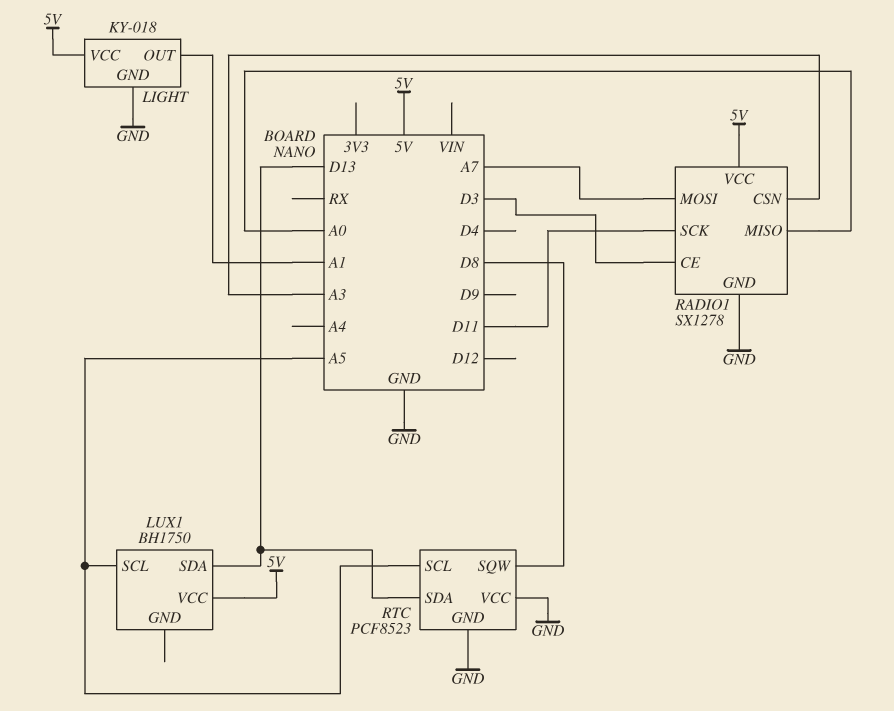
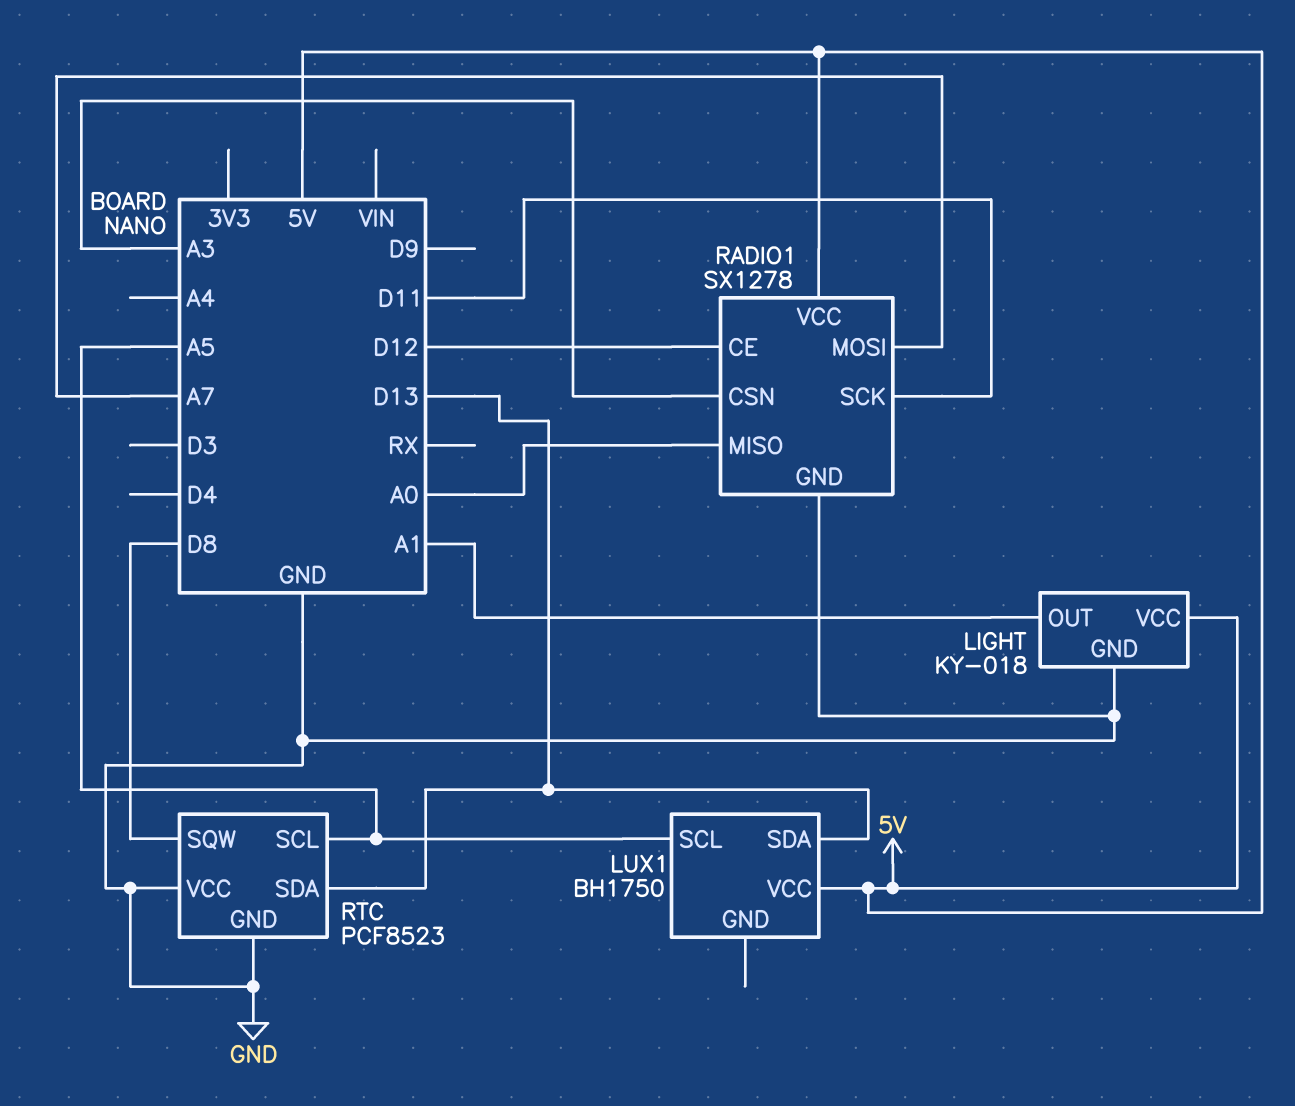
RADIO1 pin CE: D3 -> D12

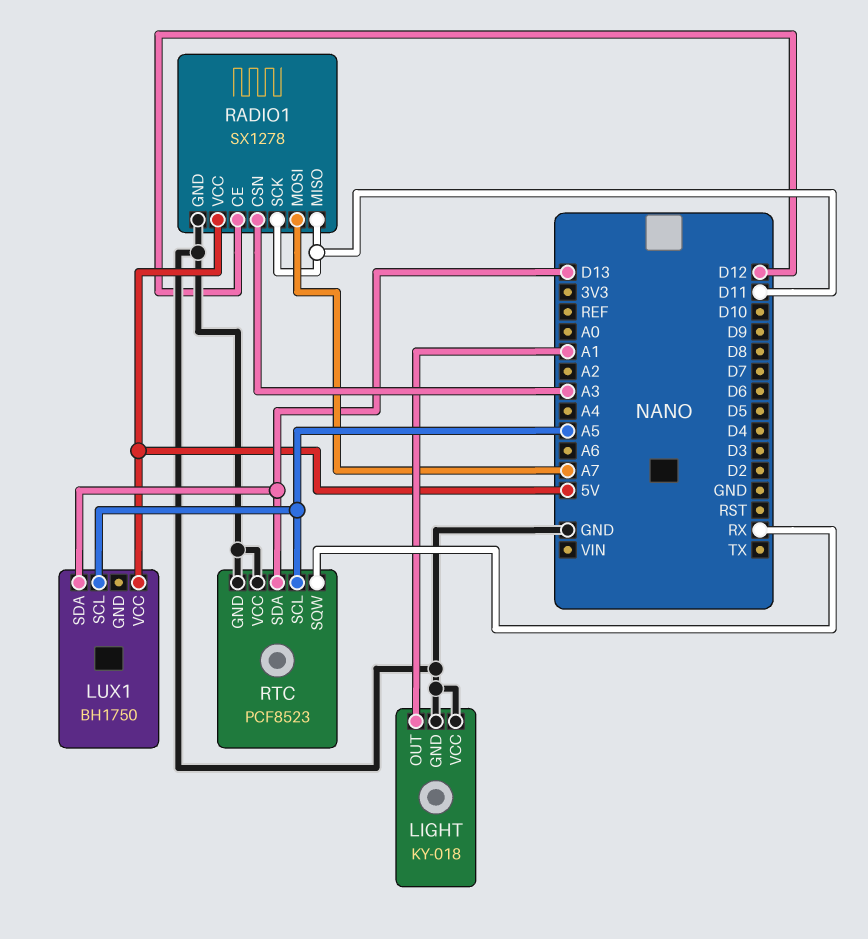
LIGHT pin VCC: 5V -> GND
RADIO1 pin MISO: A0 -> D11
RTC pin SQW: D8 -> RX

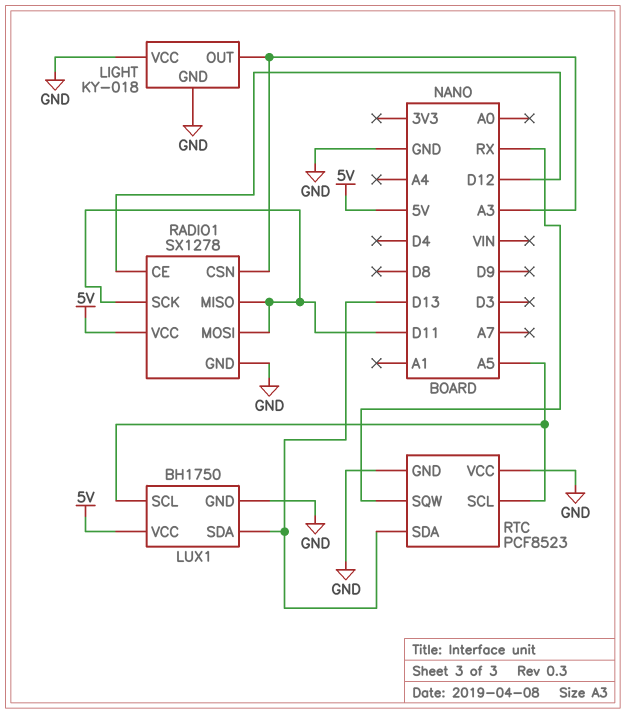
LIGHT pin OUT: A1 -> A3
LUX1 pin GND: none -> GND
RADIO1 pin MOSI: A7 -> D11

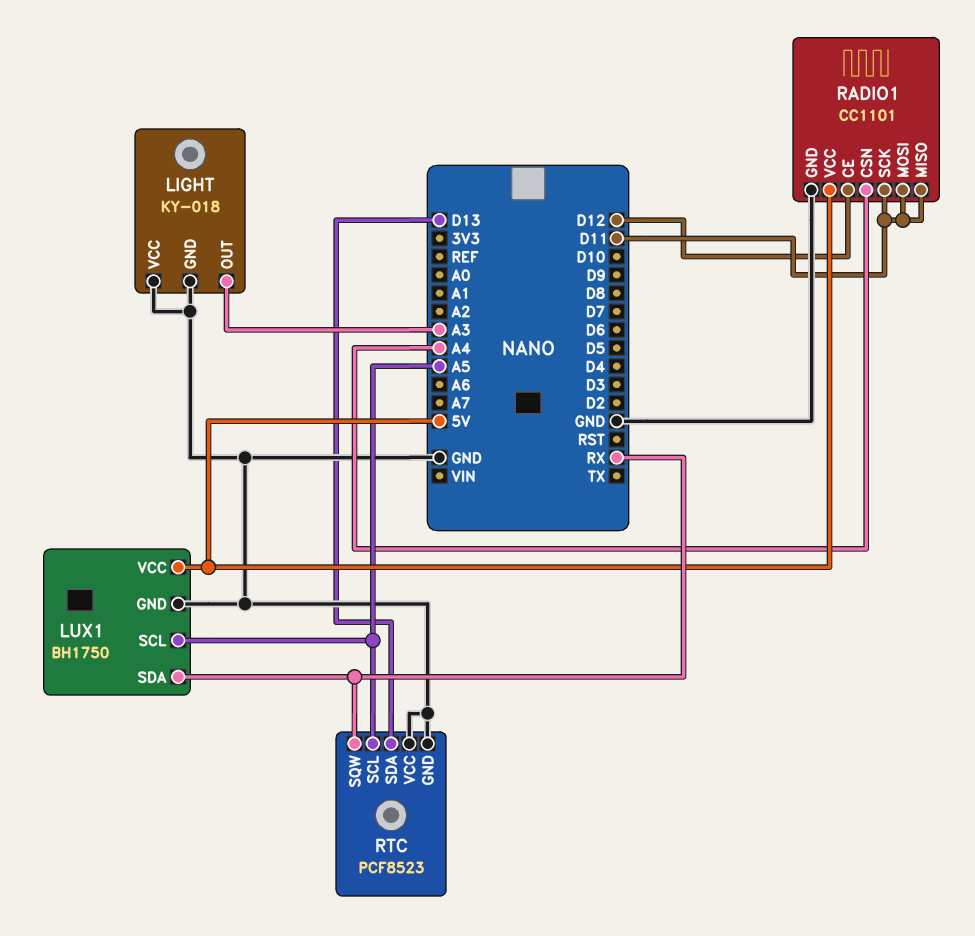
LUX1 pin SDA: D13 -> RX
RADIO1: SX1278 -> CC1101
RADIO1 pin CSN: A3 -> A4

